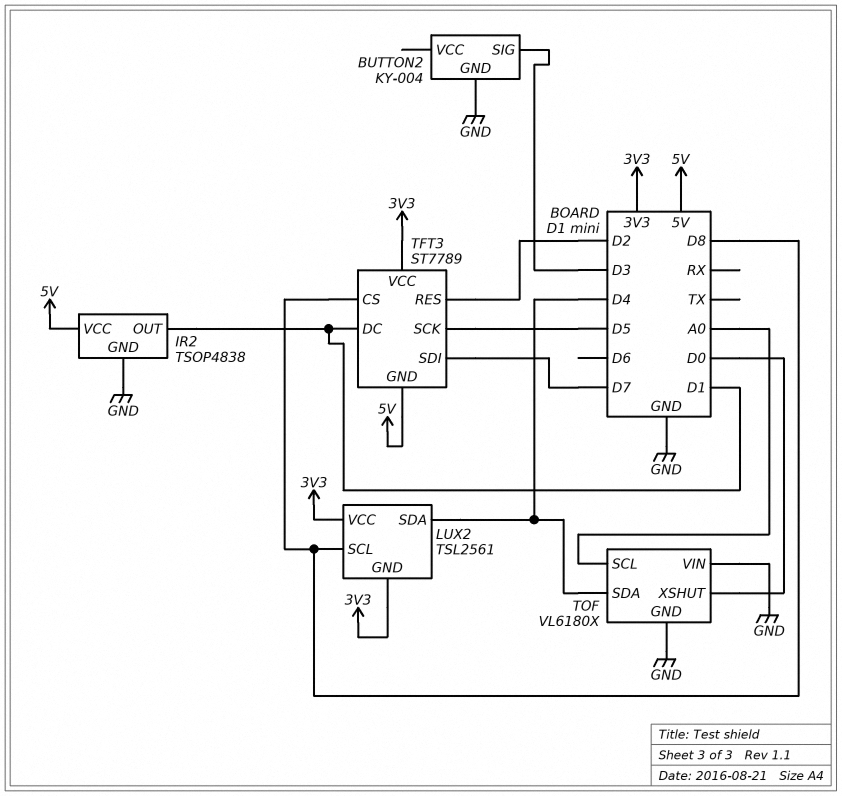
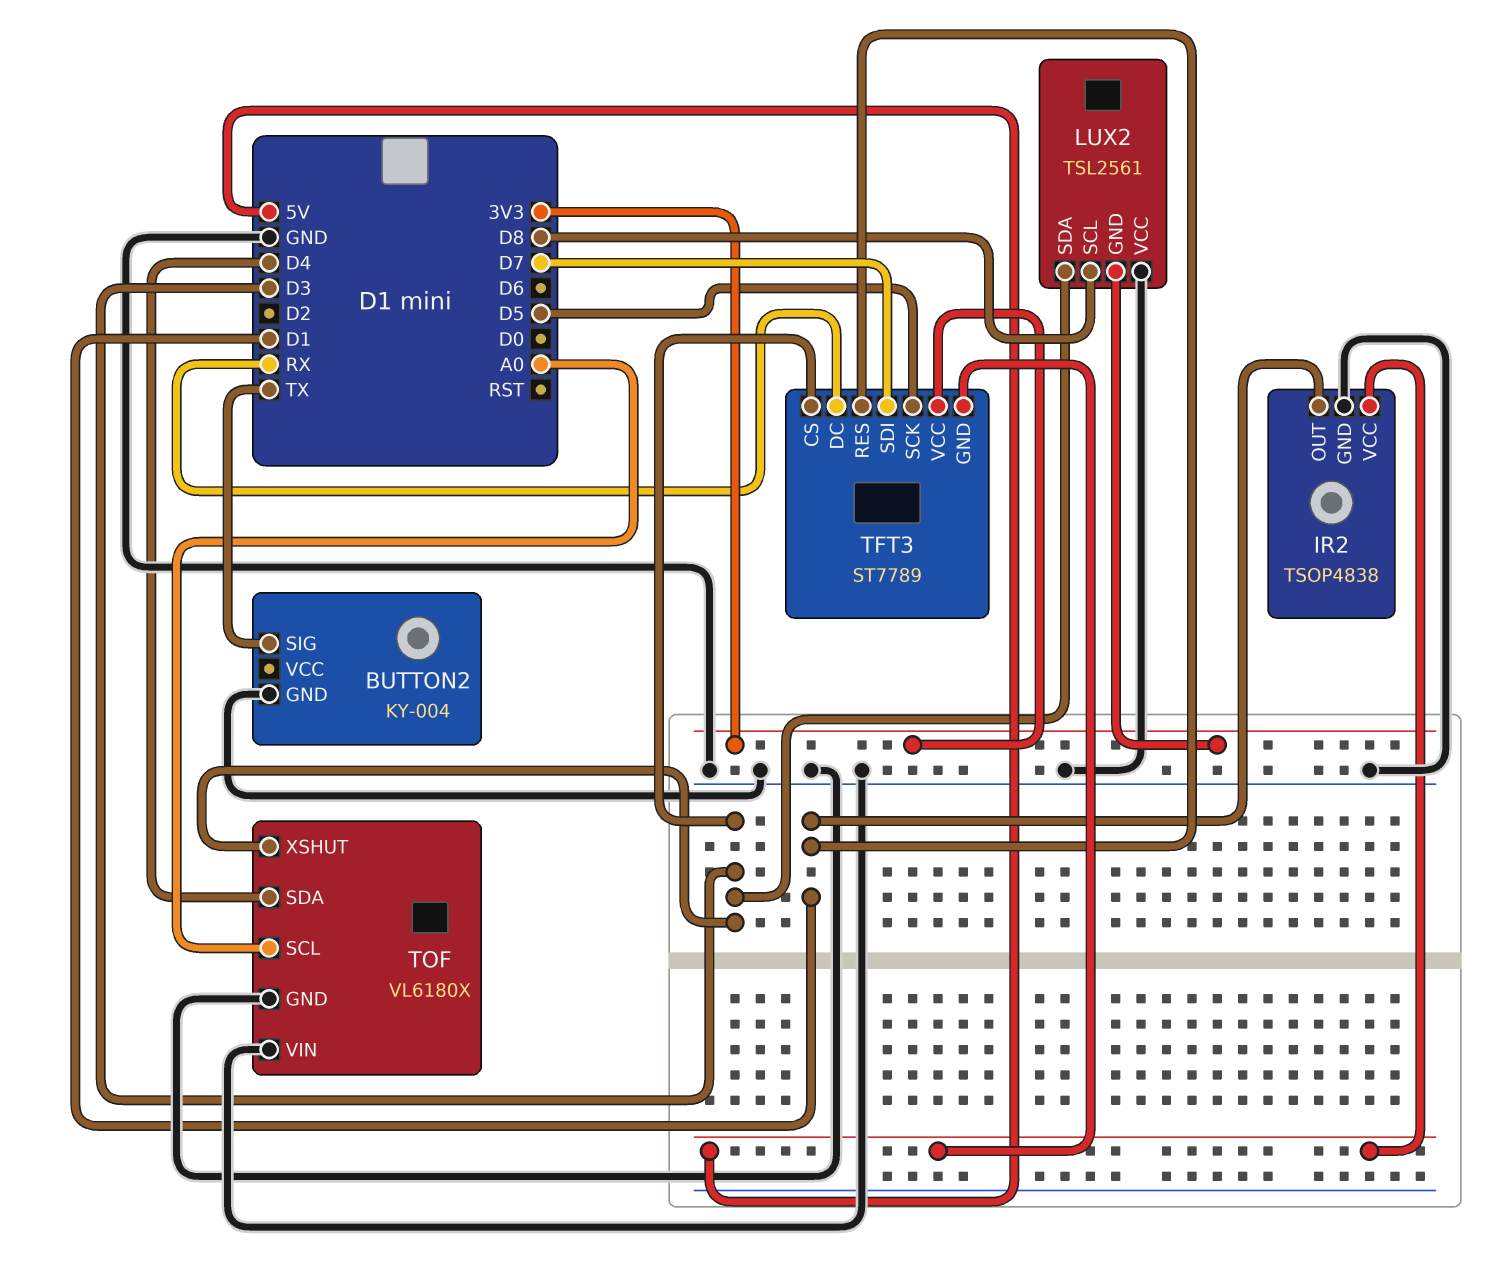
BUTTON2 pin SIG: D3 -> TX
LUX2 pin SDA: D4 -> D3
LUX2 pin VCC: 3V3 -> GND
TFT3 pin CS: D8 -> D3
TFT3 pin DC: D1 -> RX
TFT3 pin RES: D2 -> D1
TOF pin XSHUT: D0 -> D3

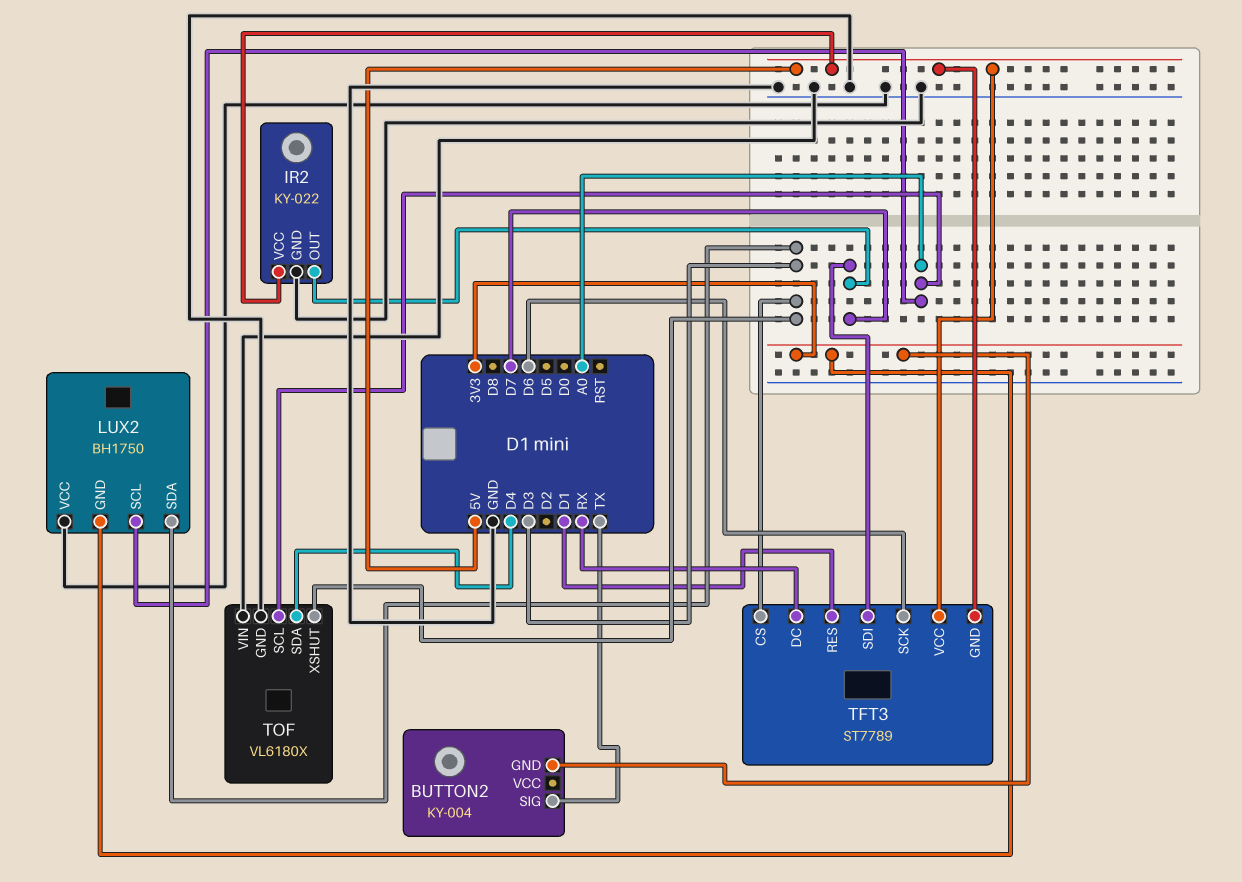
BUTTON2 pin GND: GND -> 3V3
IR2: TSOP4838 -> KY-022
IR2 pin OUT: D1 -> D7
LUX2: TSL2561 -> BH1750
LUX2 pin SCL: D8 -> A0
TFT3 pin SCK: D5 -> D6
TFT3 pin VCC: 3V3 -> 5V

